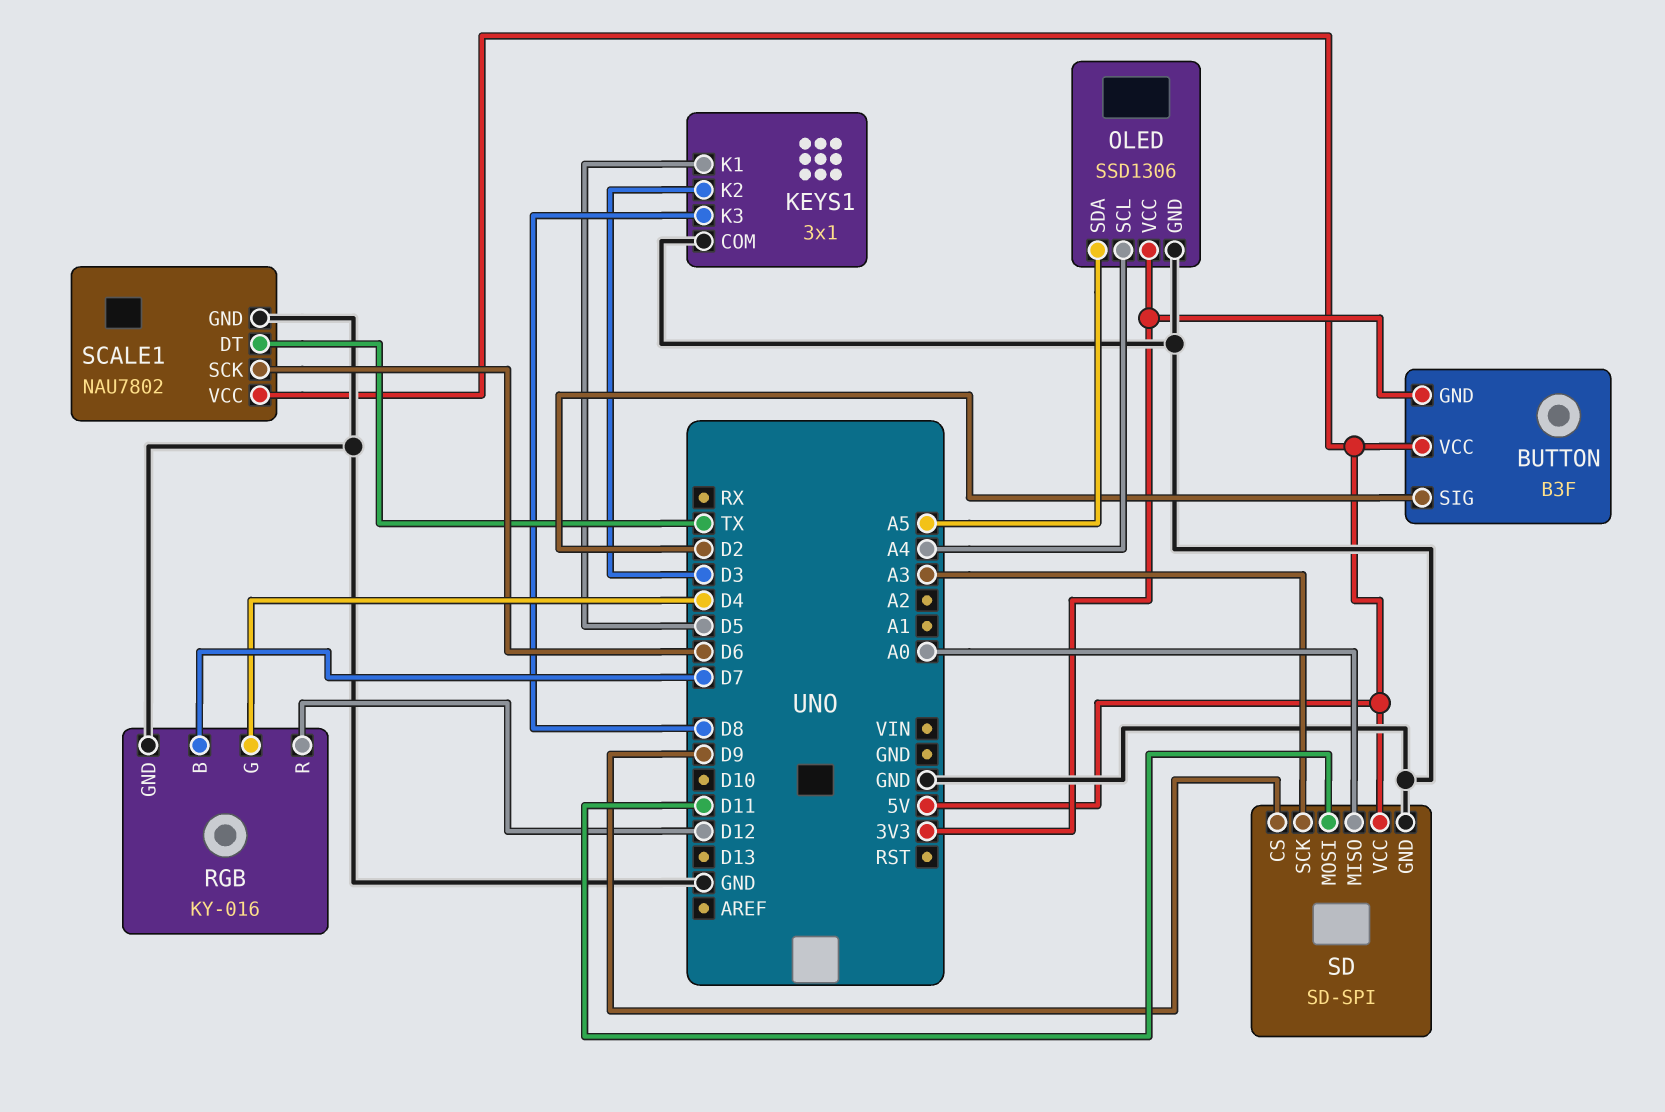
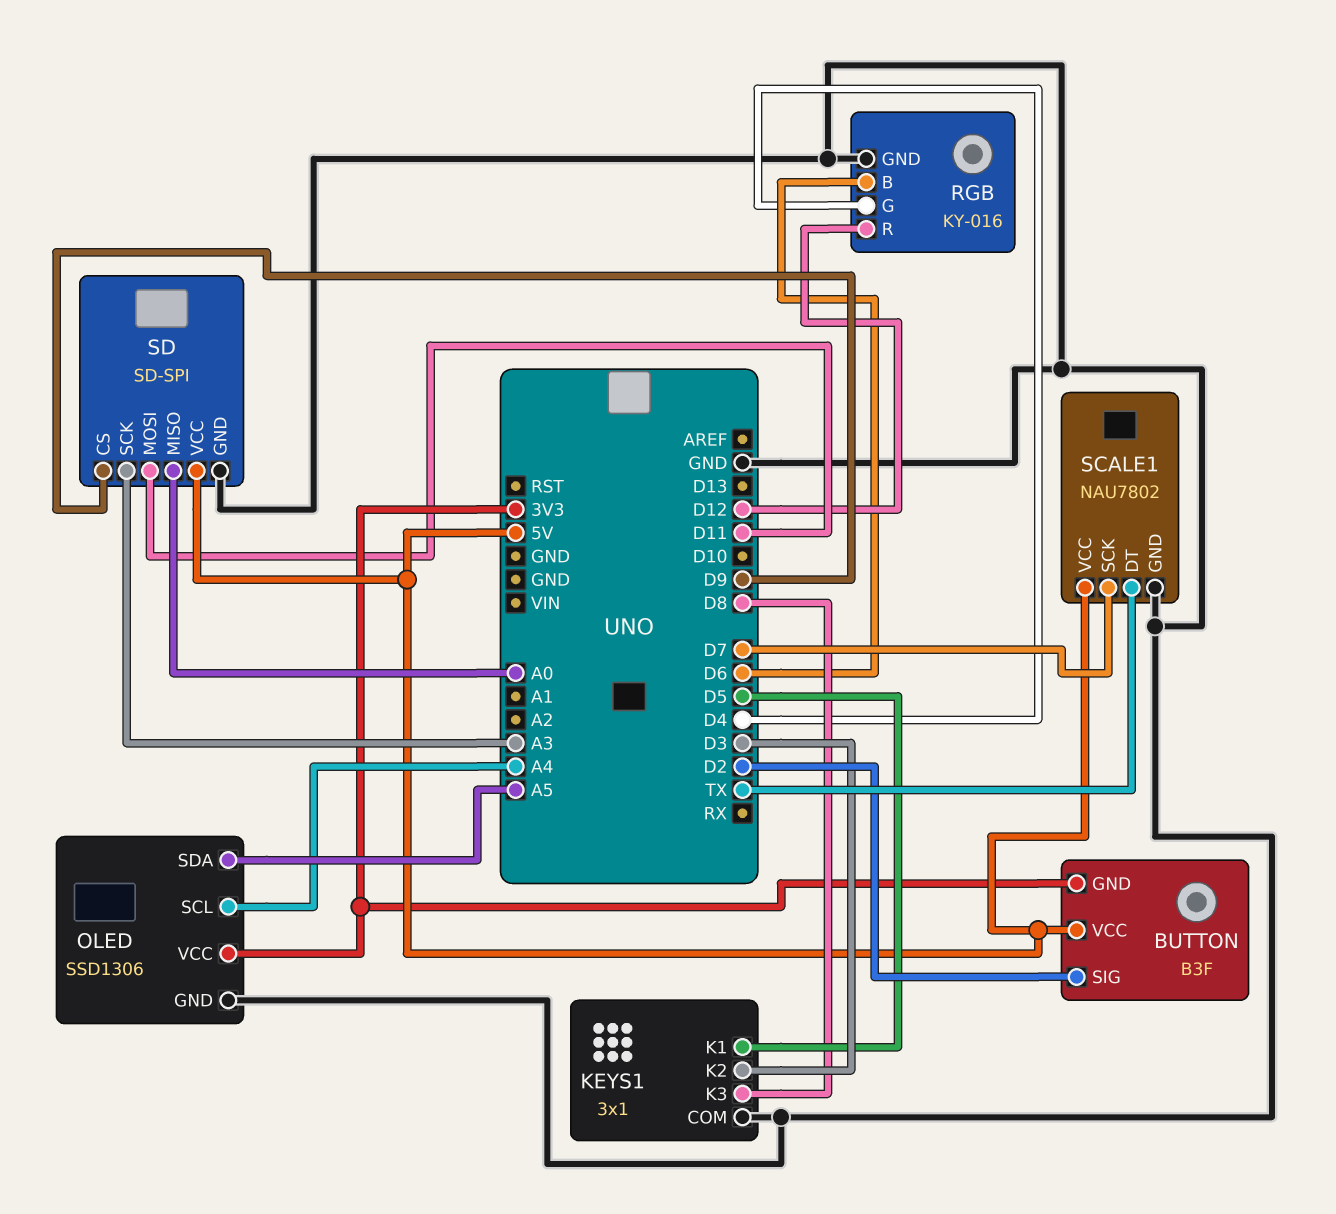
RGB pin B: D7 -> D6
SCALE1 pin SCK: D6 -> D7

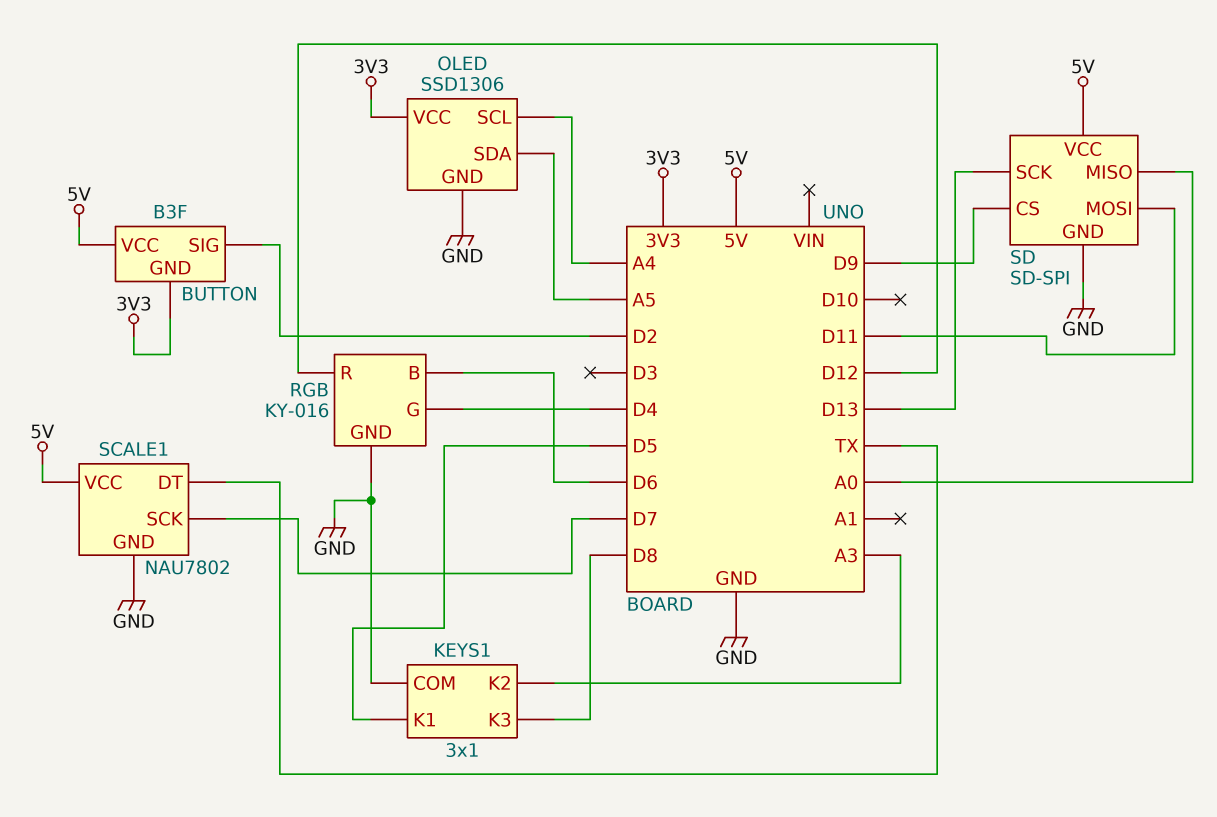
KEYS1 pin K2: D3 -> A3
SD pin SCK: A3 -> D13

